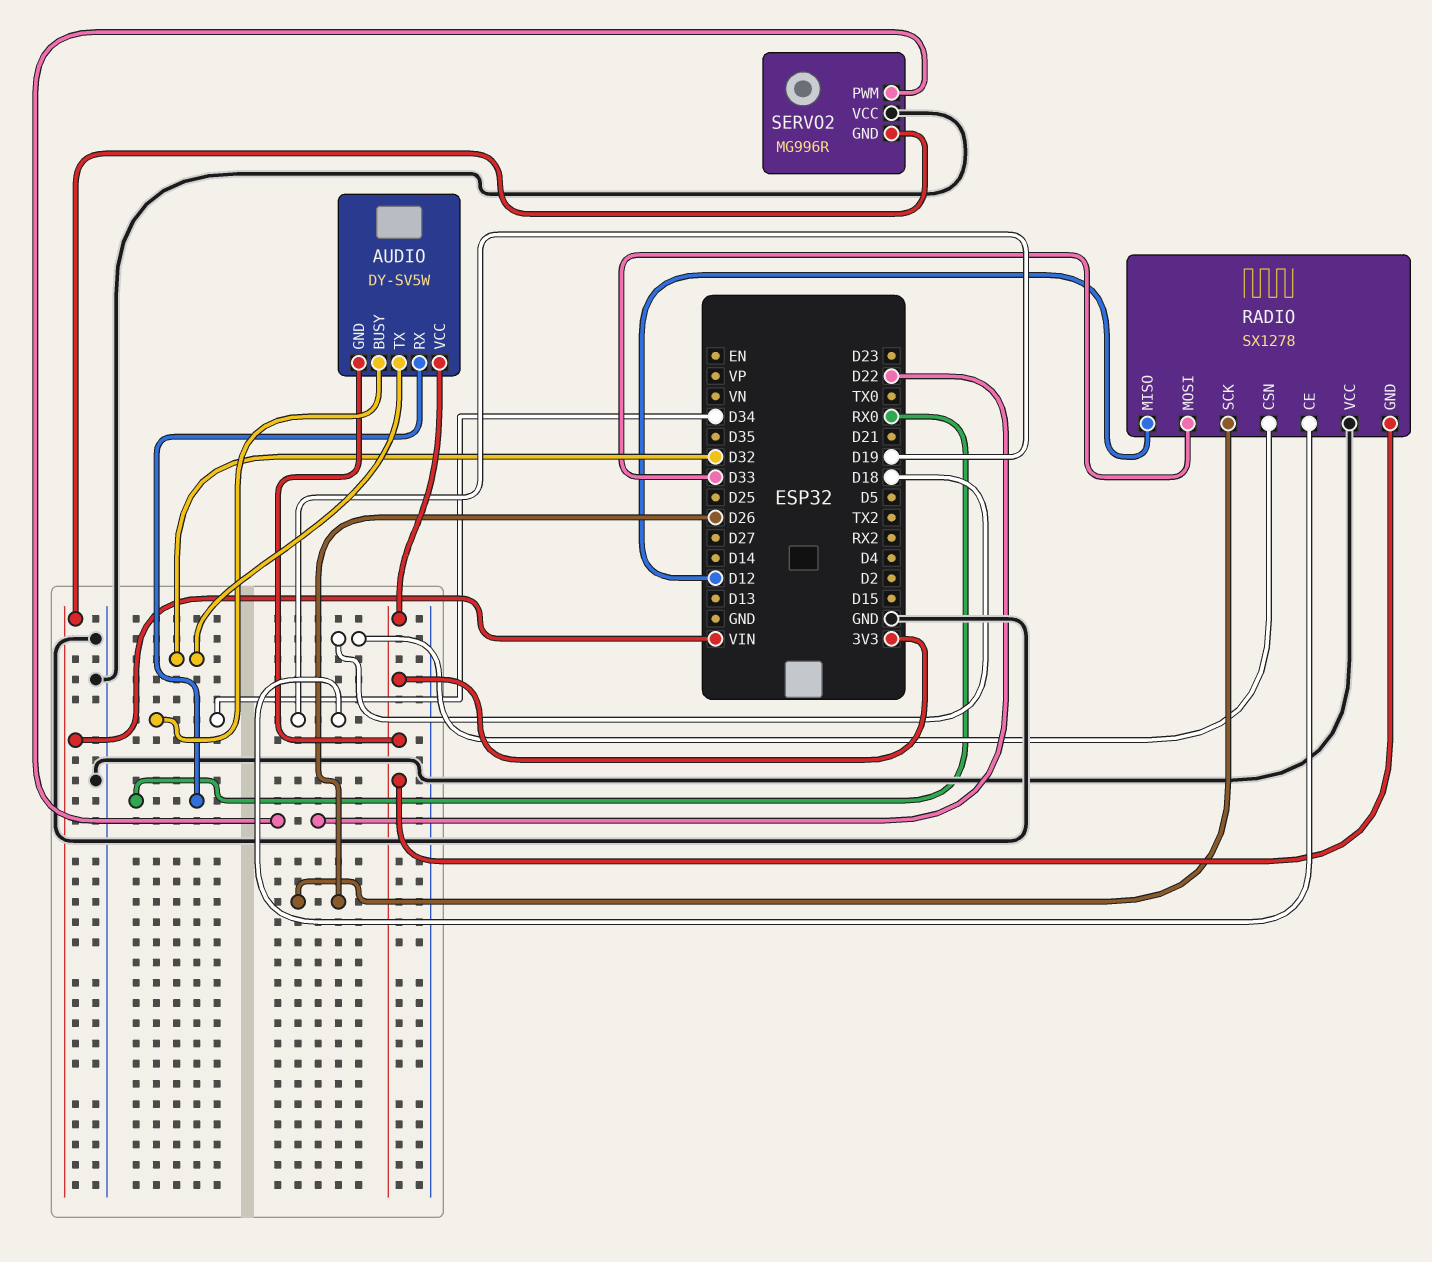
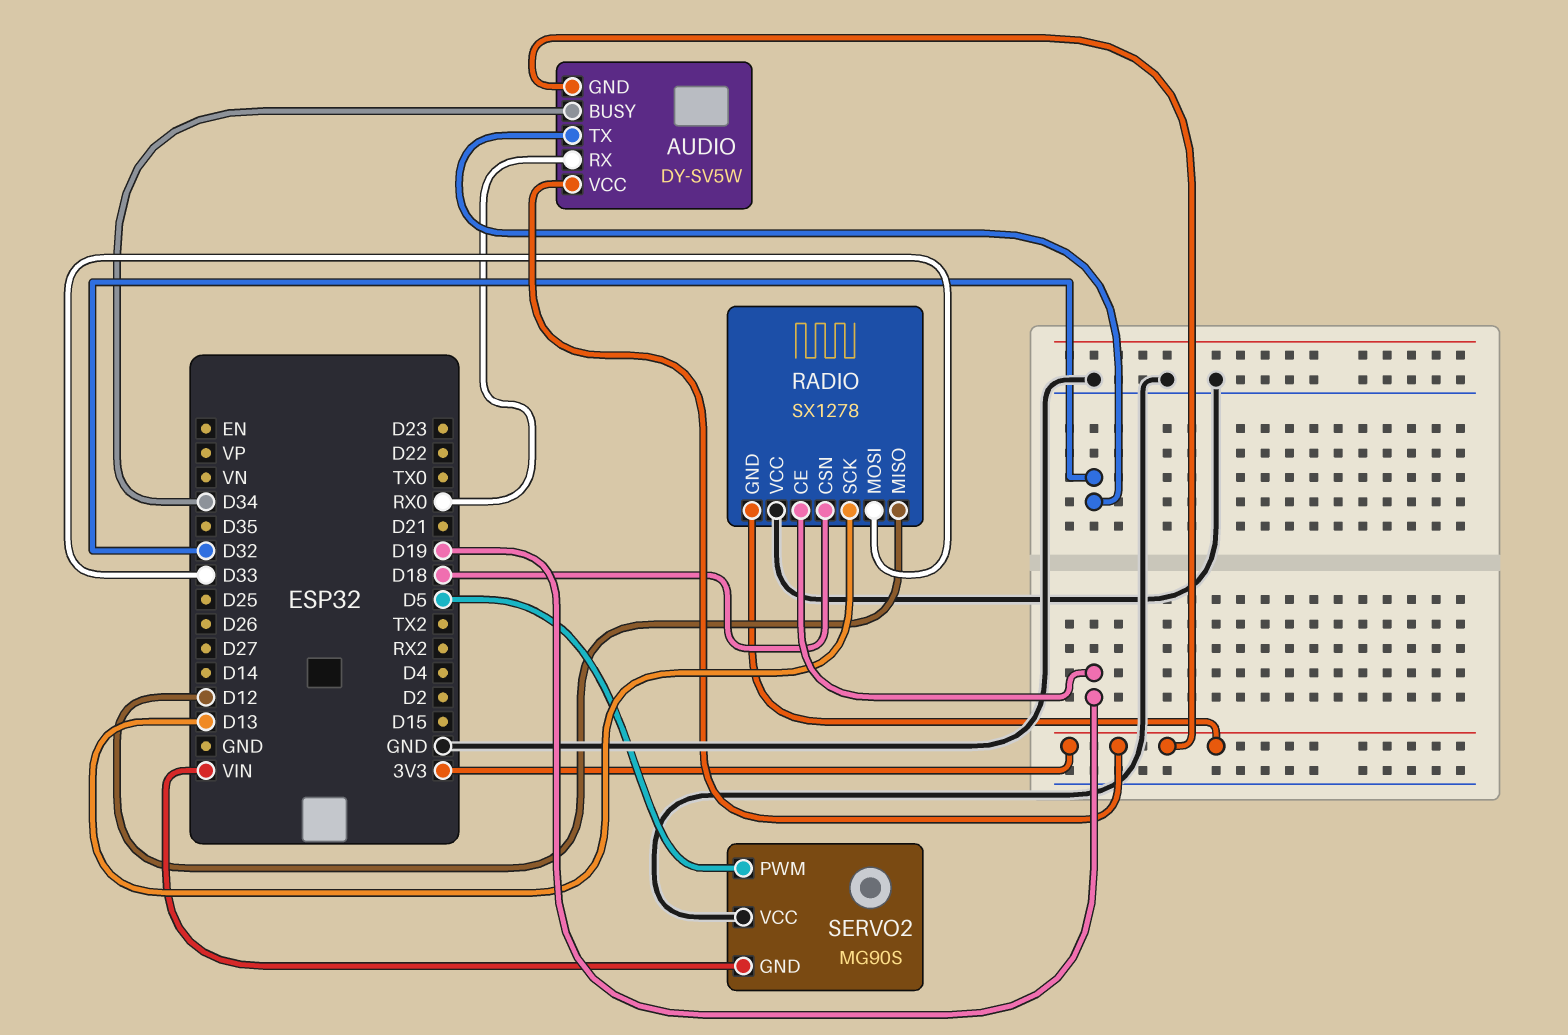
RADIO pin SCK: D26 -> D13
SERVO2: MG996R -> MG90S
SERVO2 pin PWM: D22 -> D5

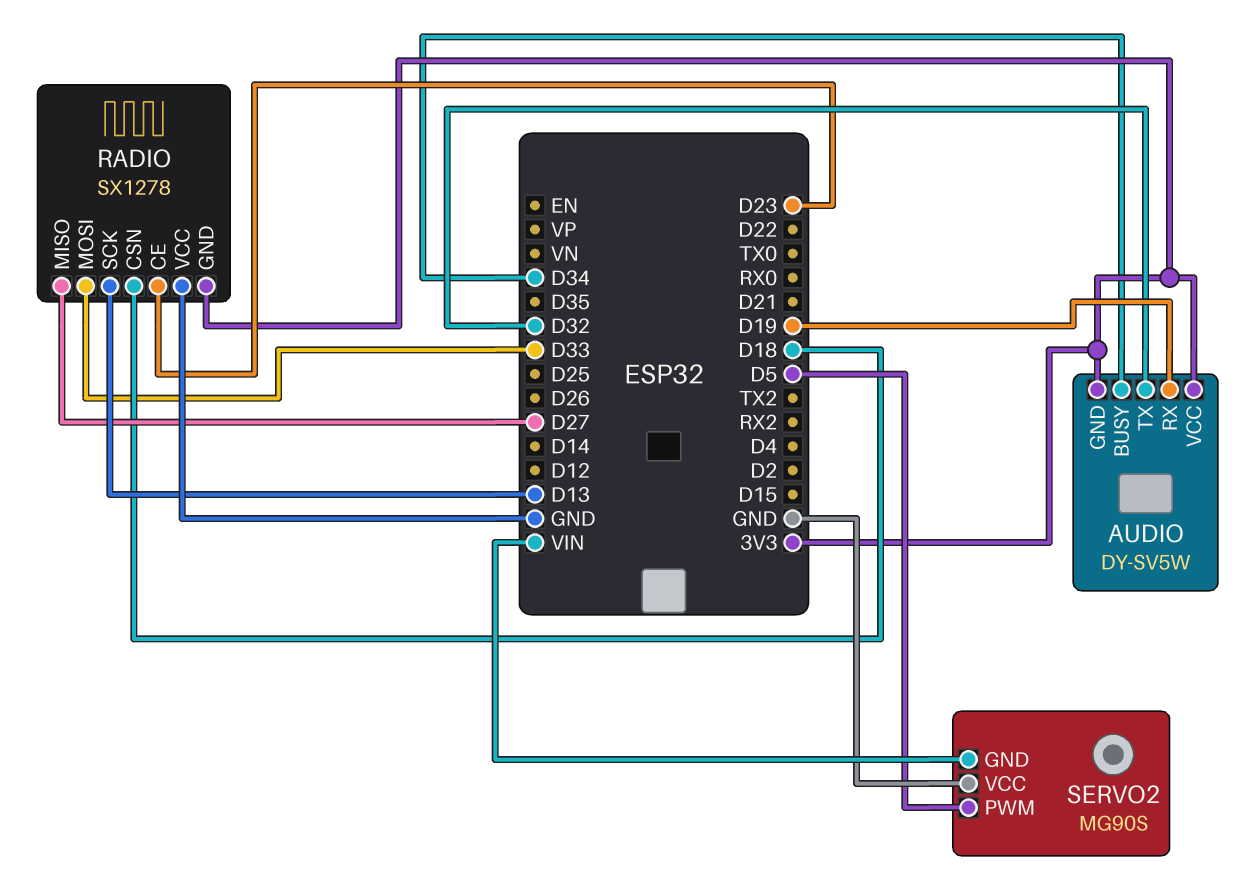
AUDIO pin RX: RX0 -> D19
RADIO pin CE: D19 -> D23
RADIO pin MISO: D12 -> D27

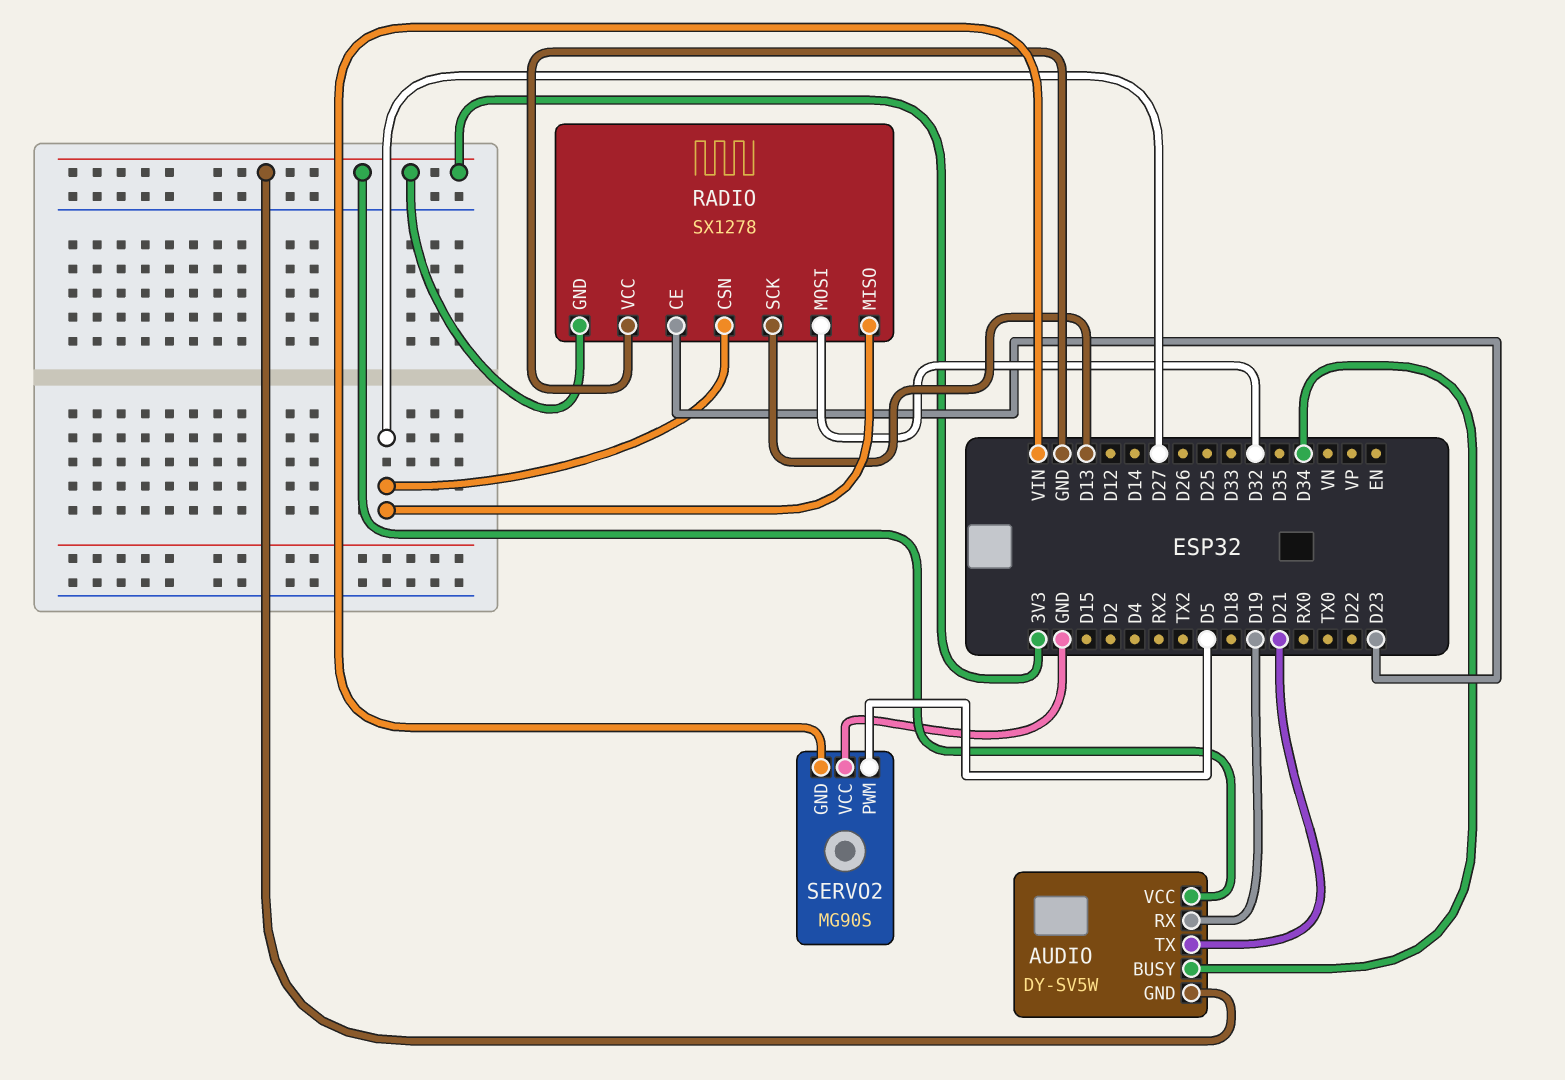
AUDIO pin TX: D32 -> D21
RADIO pin CSN: D18 -> D27
RADIO pin MOSI: D33 -> D32

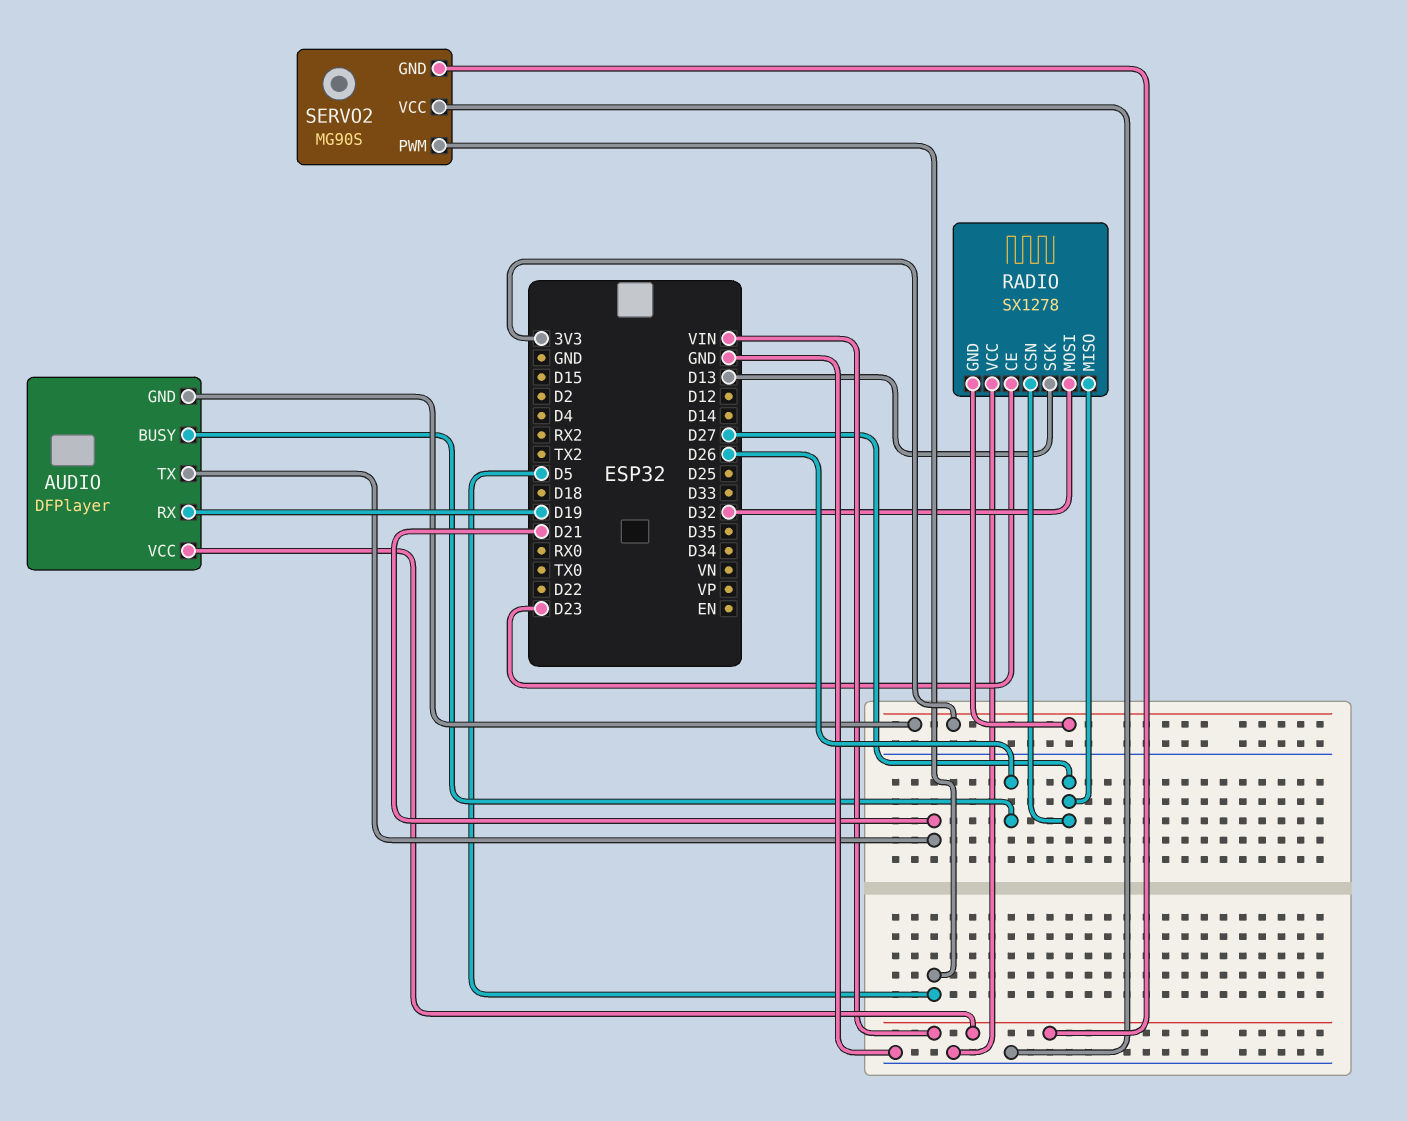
AUDIO: DY-SV5W -> DFPlayer
AUDIO pin BUSY: D34 -> D26
AUDIO pin VCC: 3V3 -> VIN

